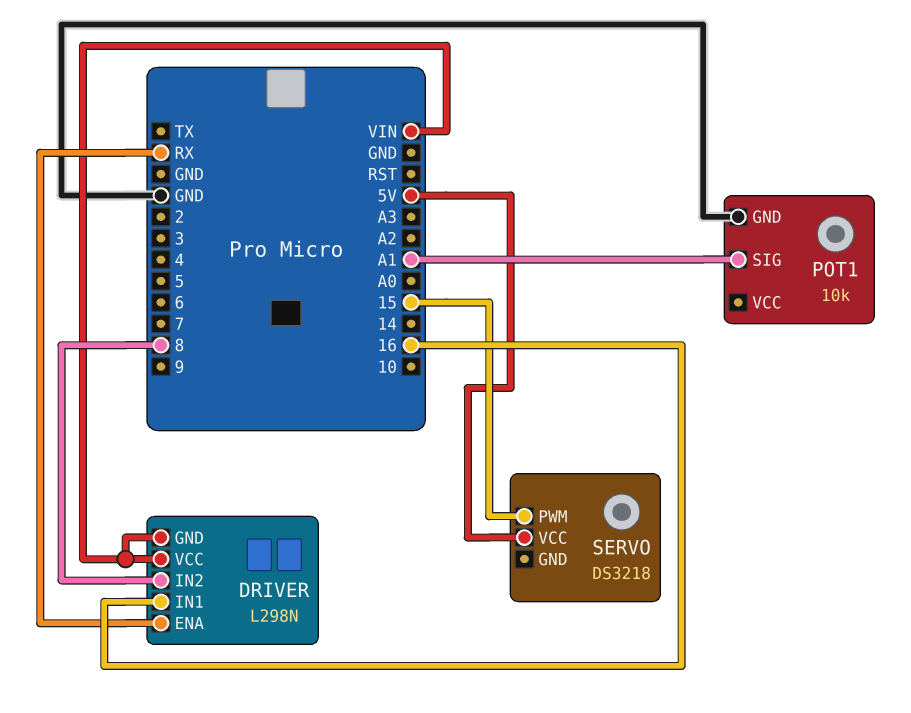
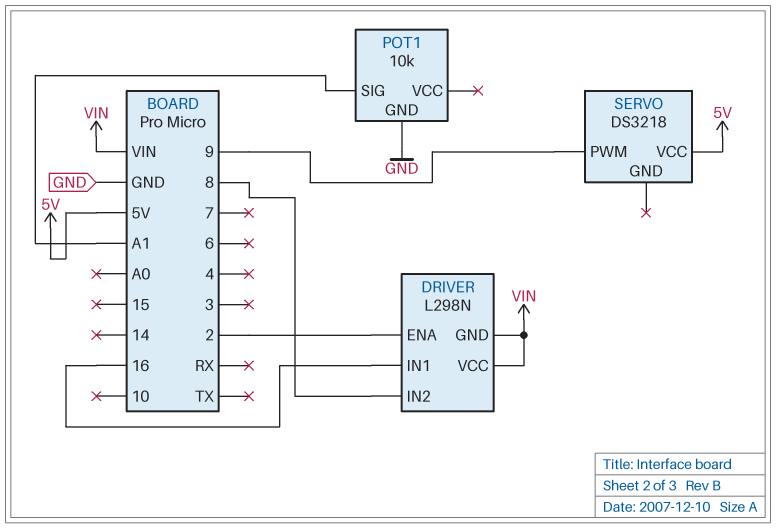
DRIVER pin ENA: RX -> 2
SERVO pin PWM: 15 -> 9

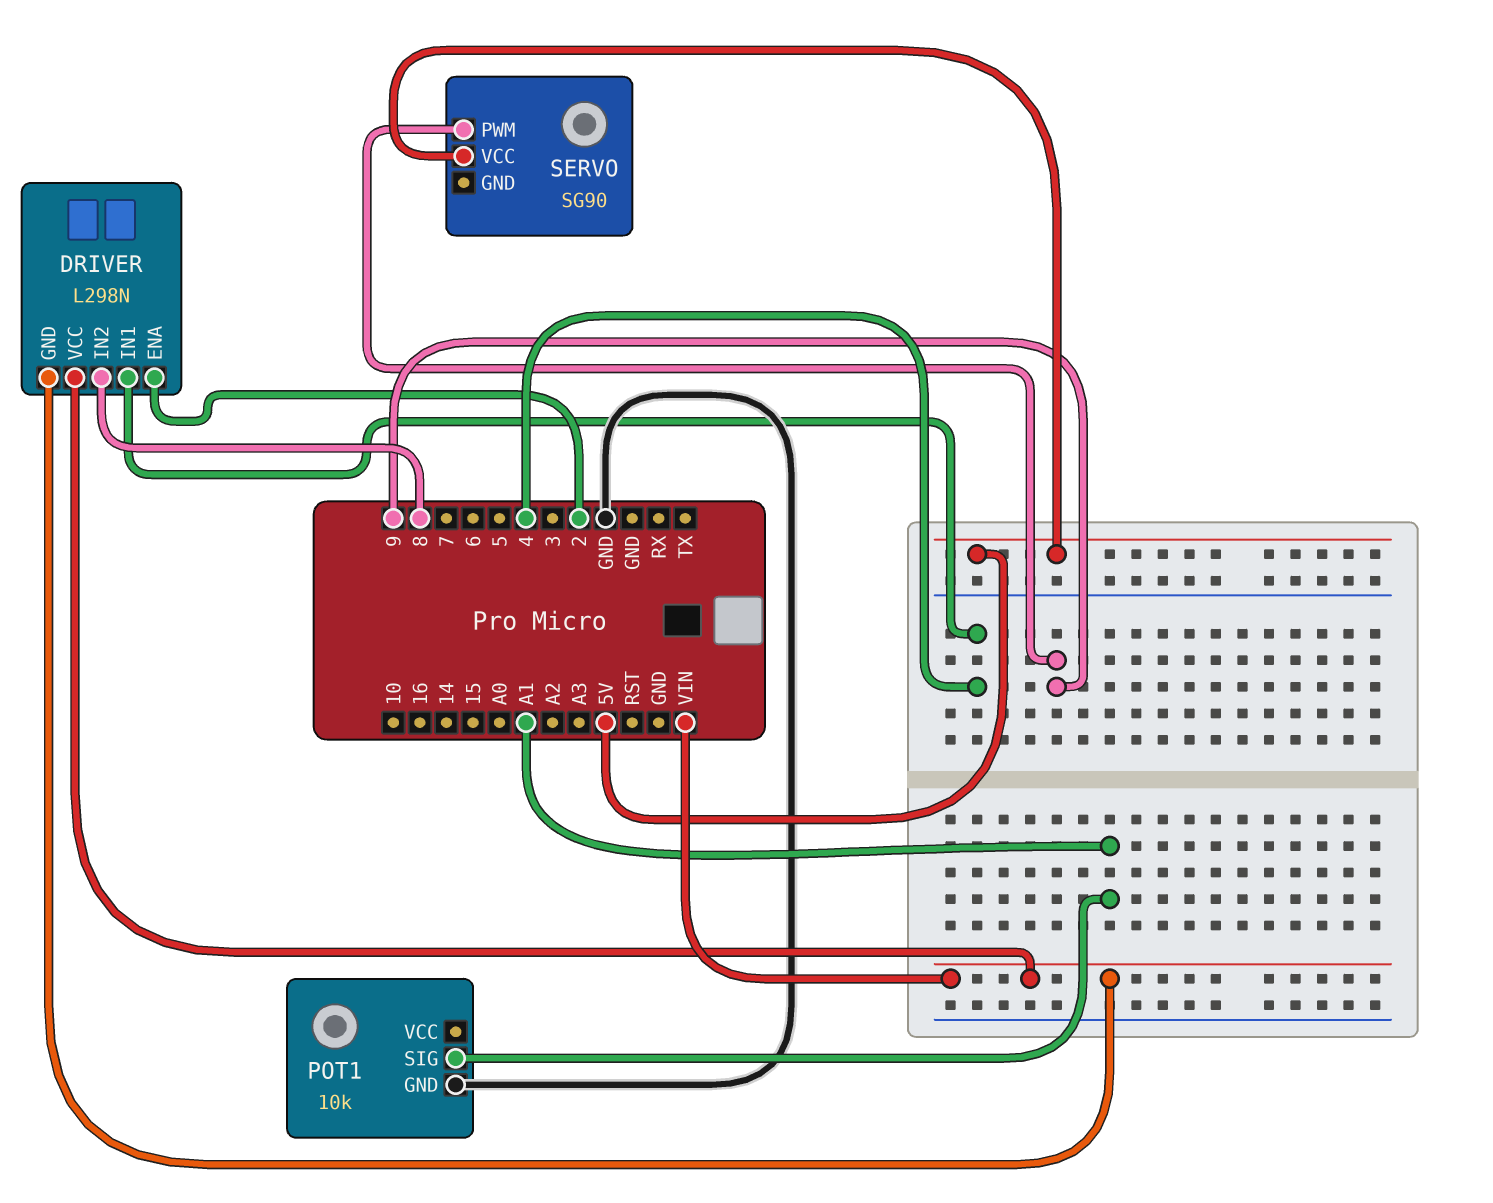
DRIVER pin IN1: 16 -> 4
SERVO: DS3218 -> SG90

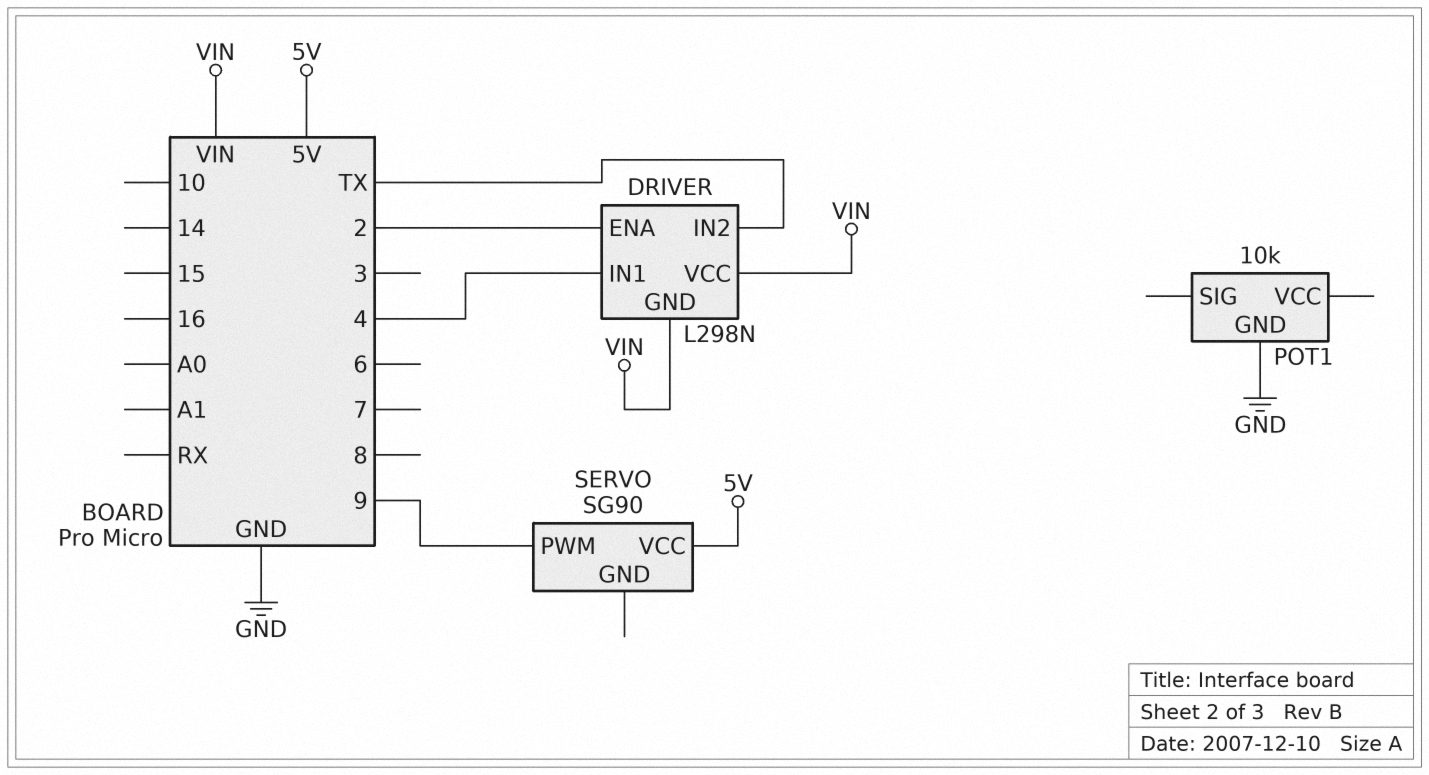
DRIVER pin IN2: 8 -> TX
POT1 pin SIG: A1 -> none

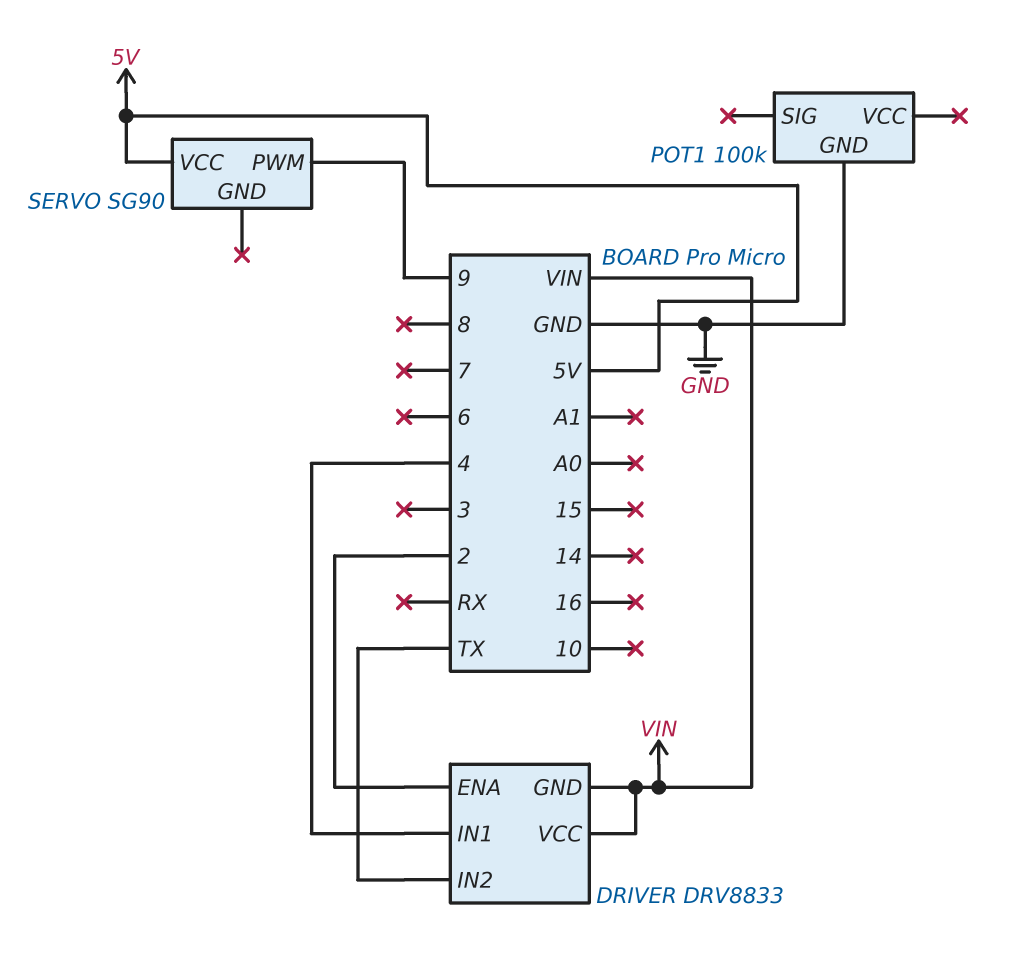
DRIVER: L298N -> DRV8833
POT1: 10k -> 100k

